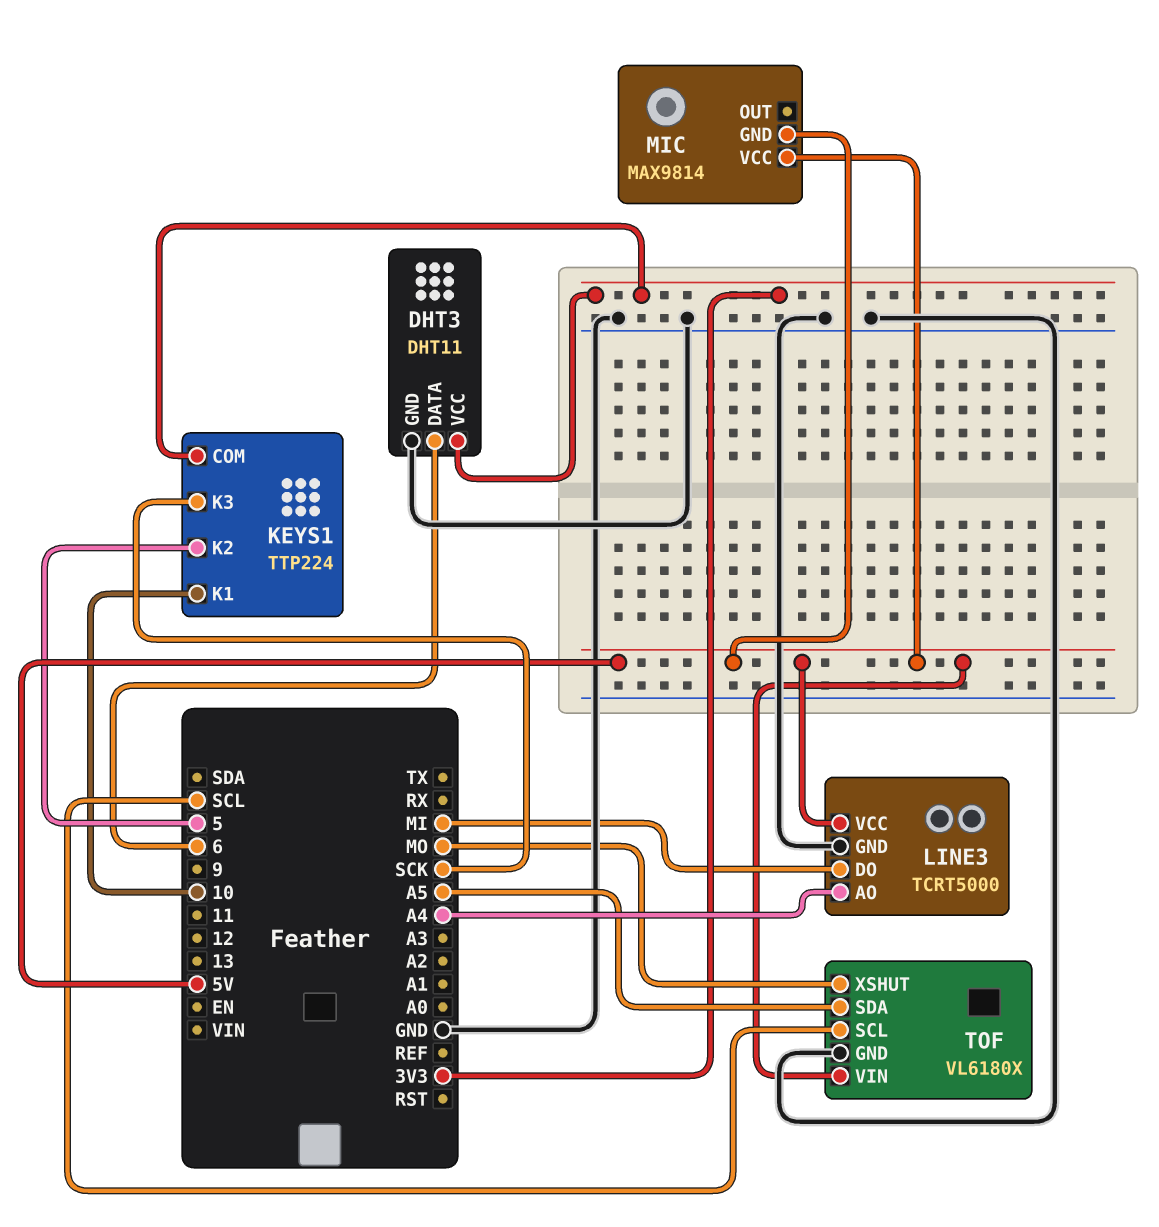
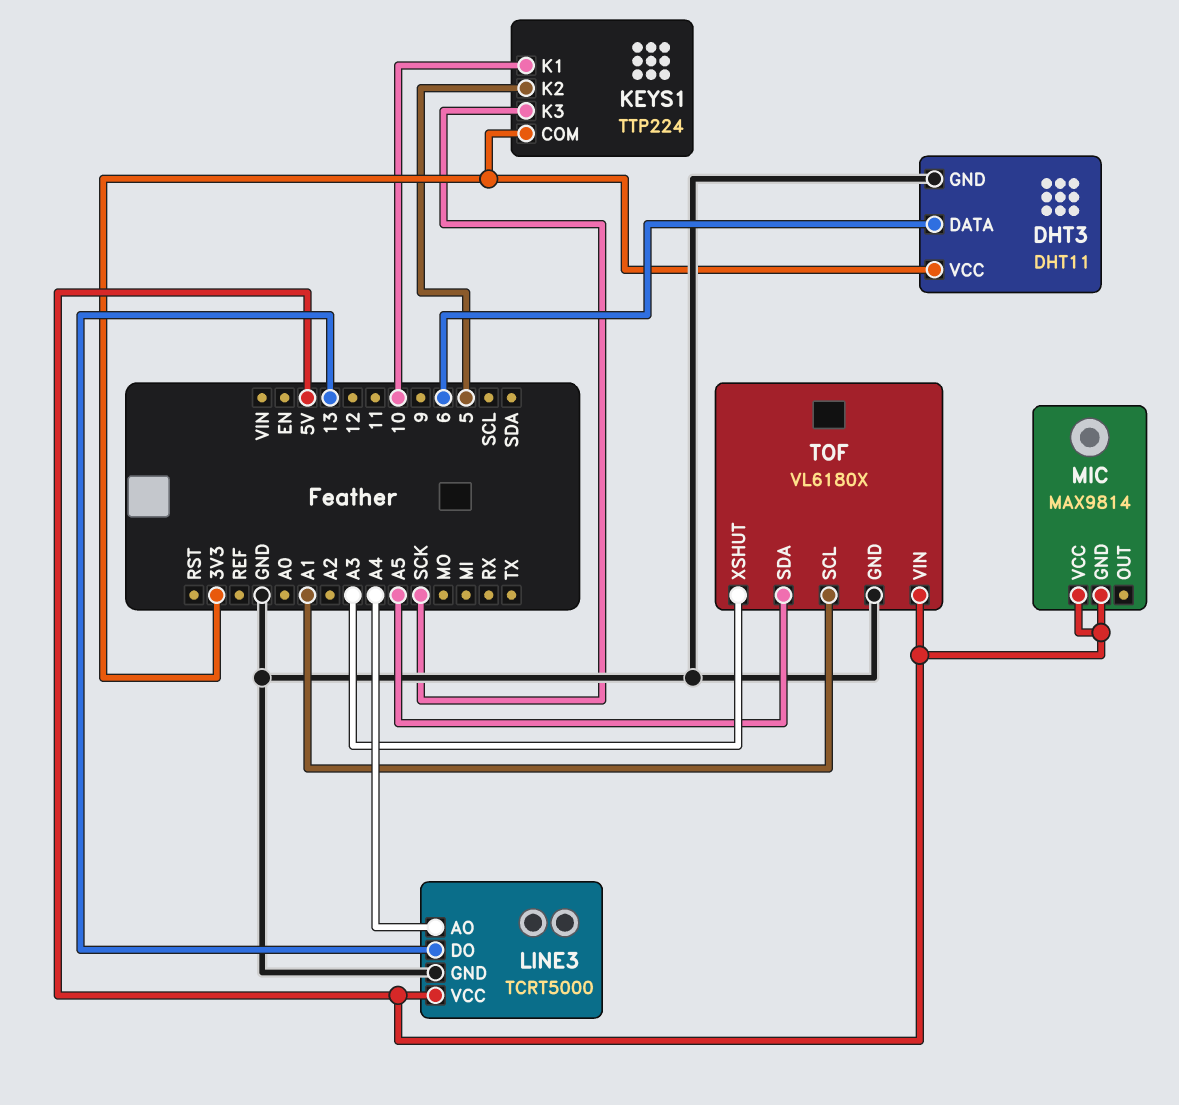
LINE3 pin DO: MI -> 13
TOF pin SCL: SCL -> A1
TOF pin XSHUT: MO -> A3

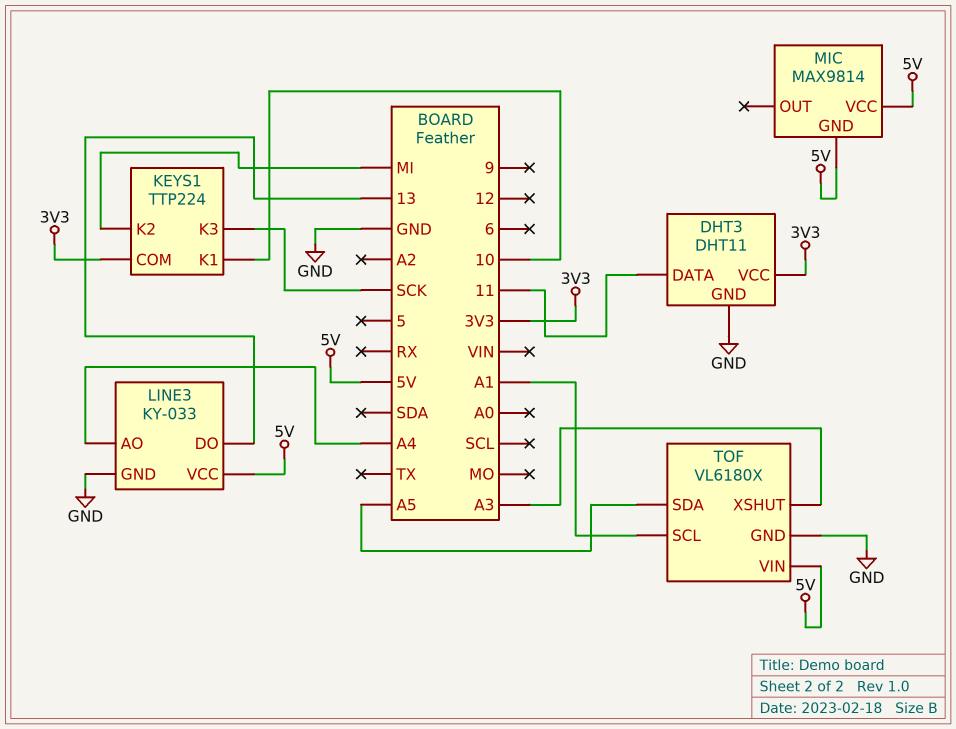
DHT3 pin DATA: 6 -> 11
KEYS1 pin K2: 5 -> MI
LINE3: TCRT5000 -> KY-033

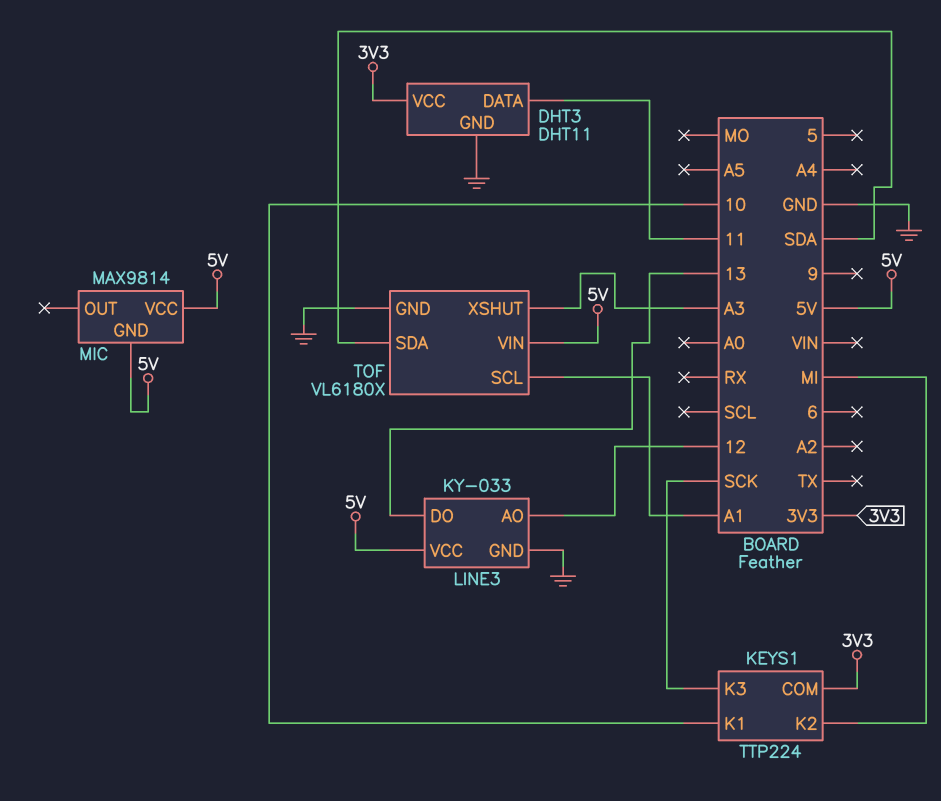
LINE3 pin AO: A4 -> 12
TOF pin SDA: A5 -> SDA

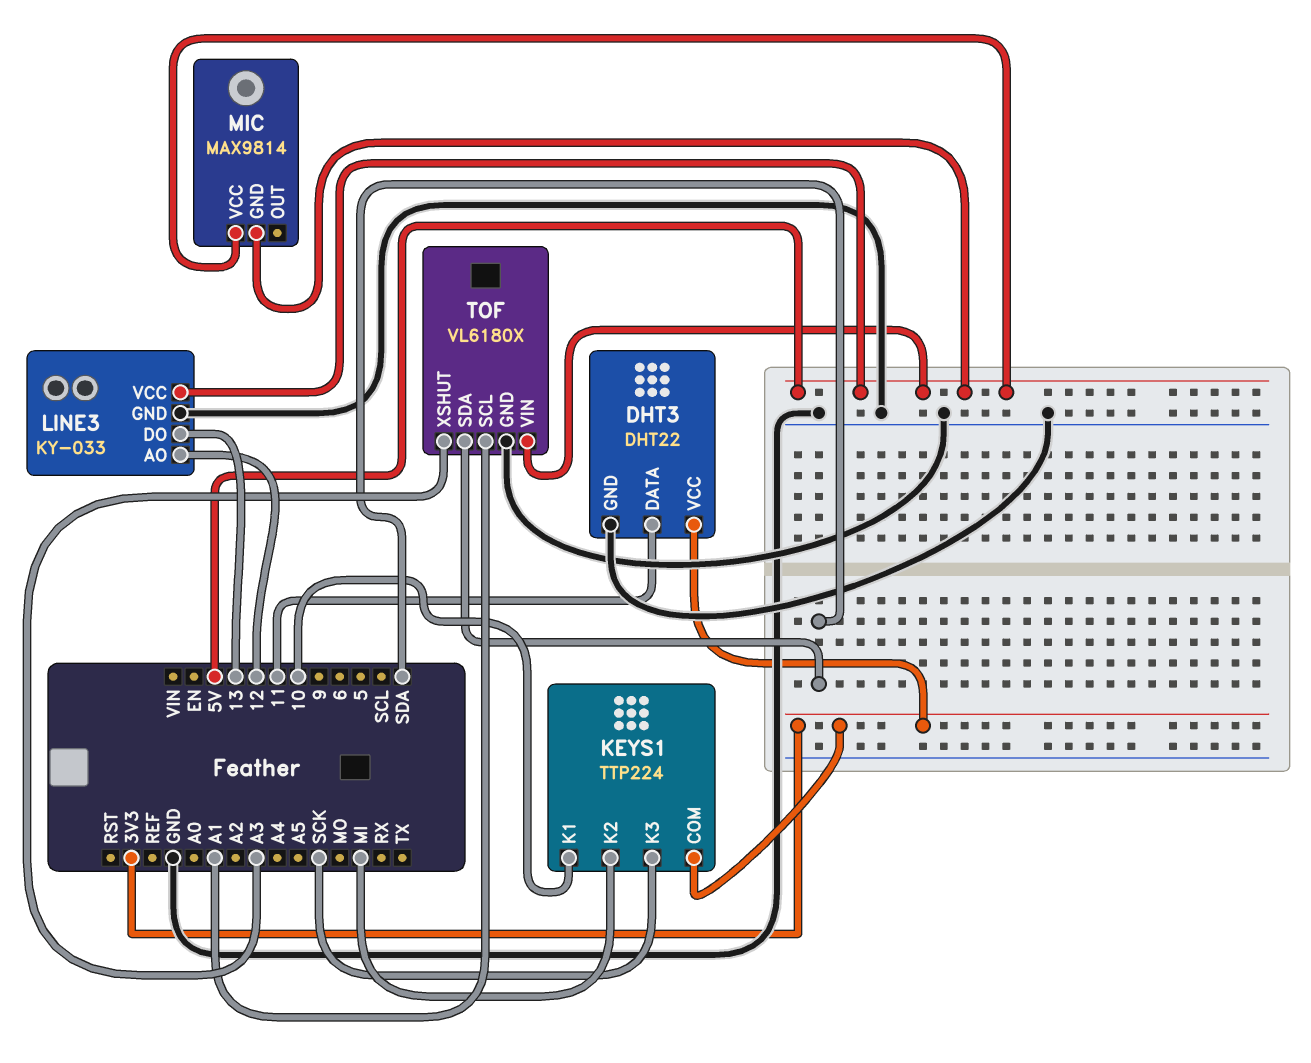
DHT3: DHT11 -> DHT22

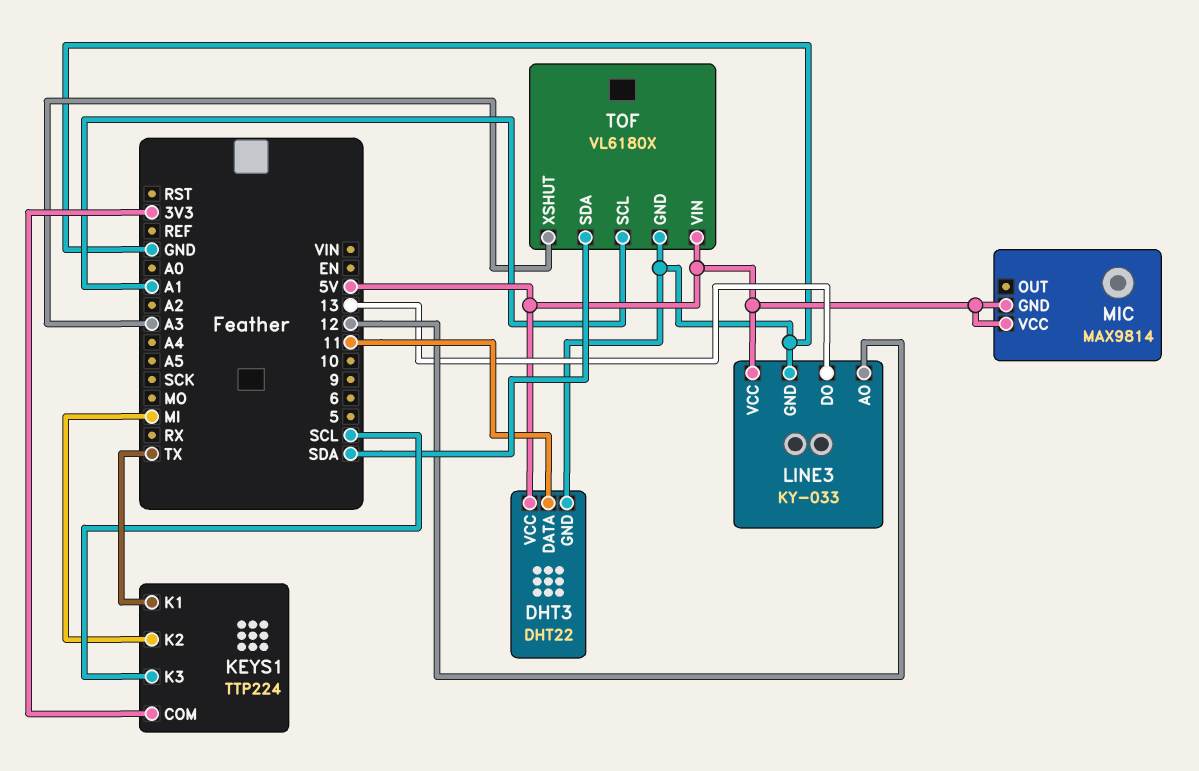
DHT3 pin VCC: 3V3 -> 5V
KEYS1 pin K1: 10 -> TX
KEYS1 pin K3: SCK -> SCL

